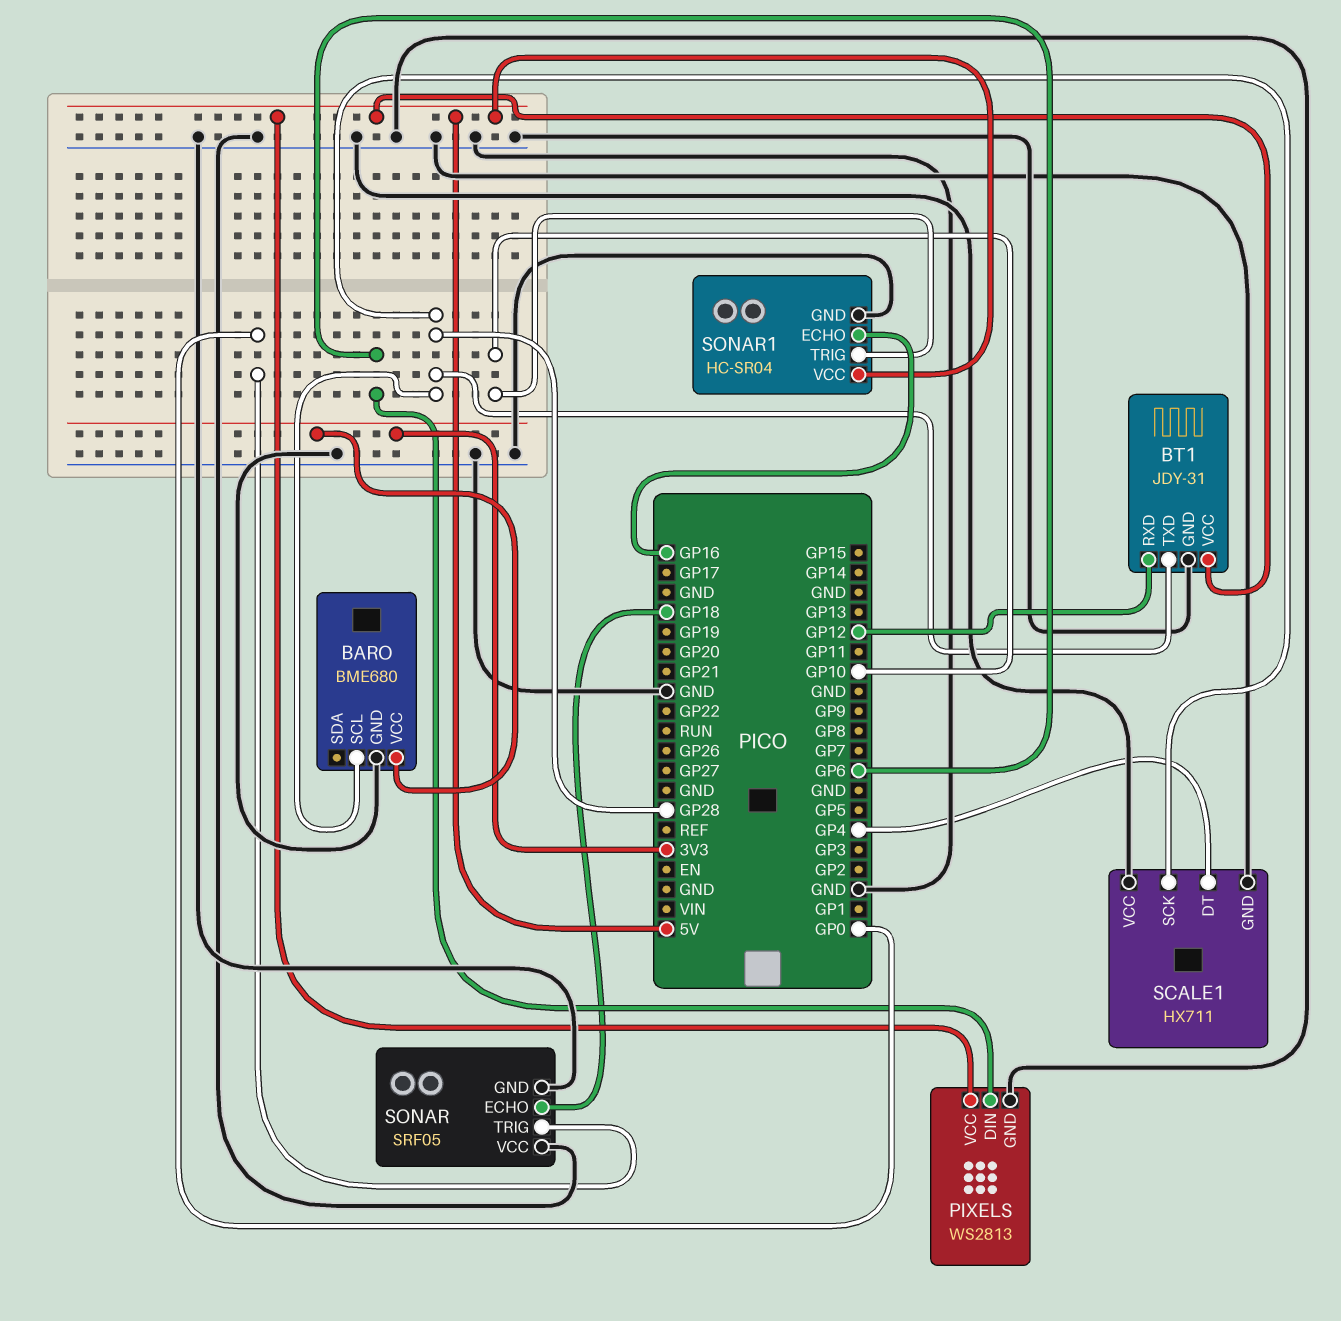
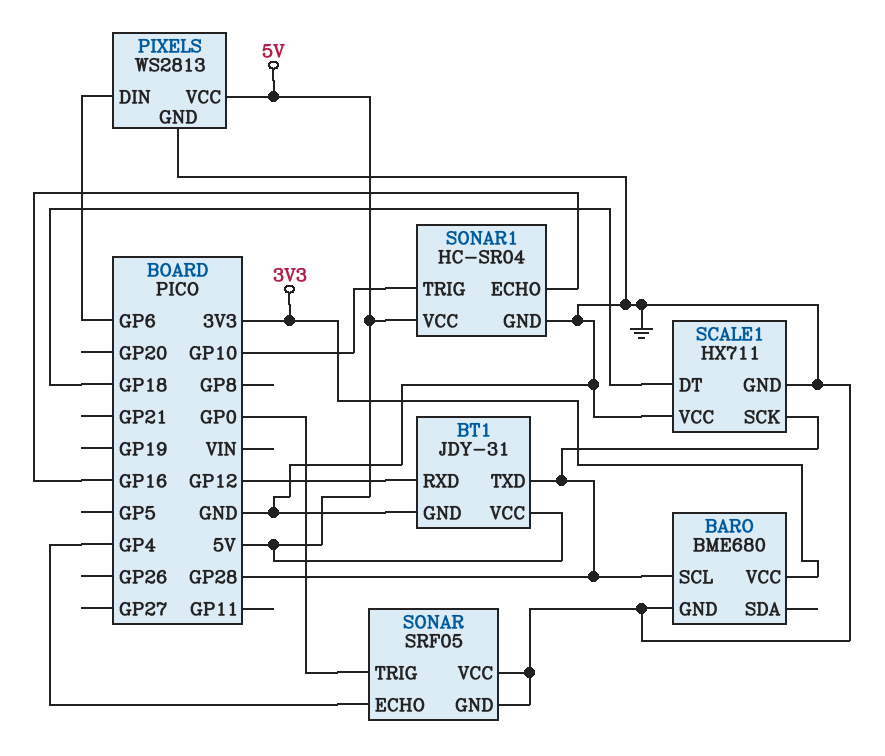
SCALE1 pin DT: GP4 -> GP18
SONAR pin ECHO: GP18 -> GP4

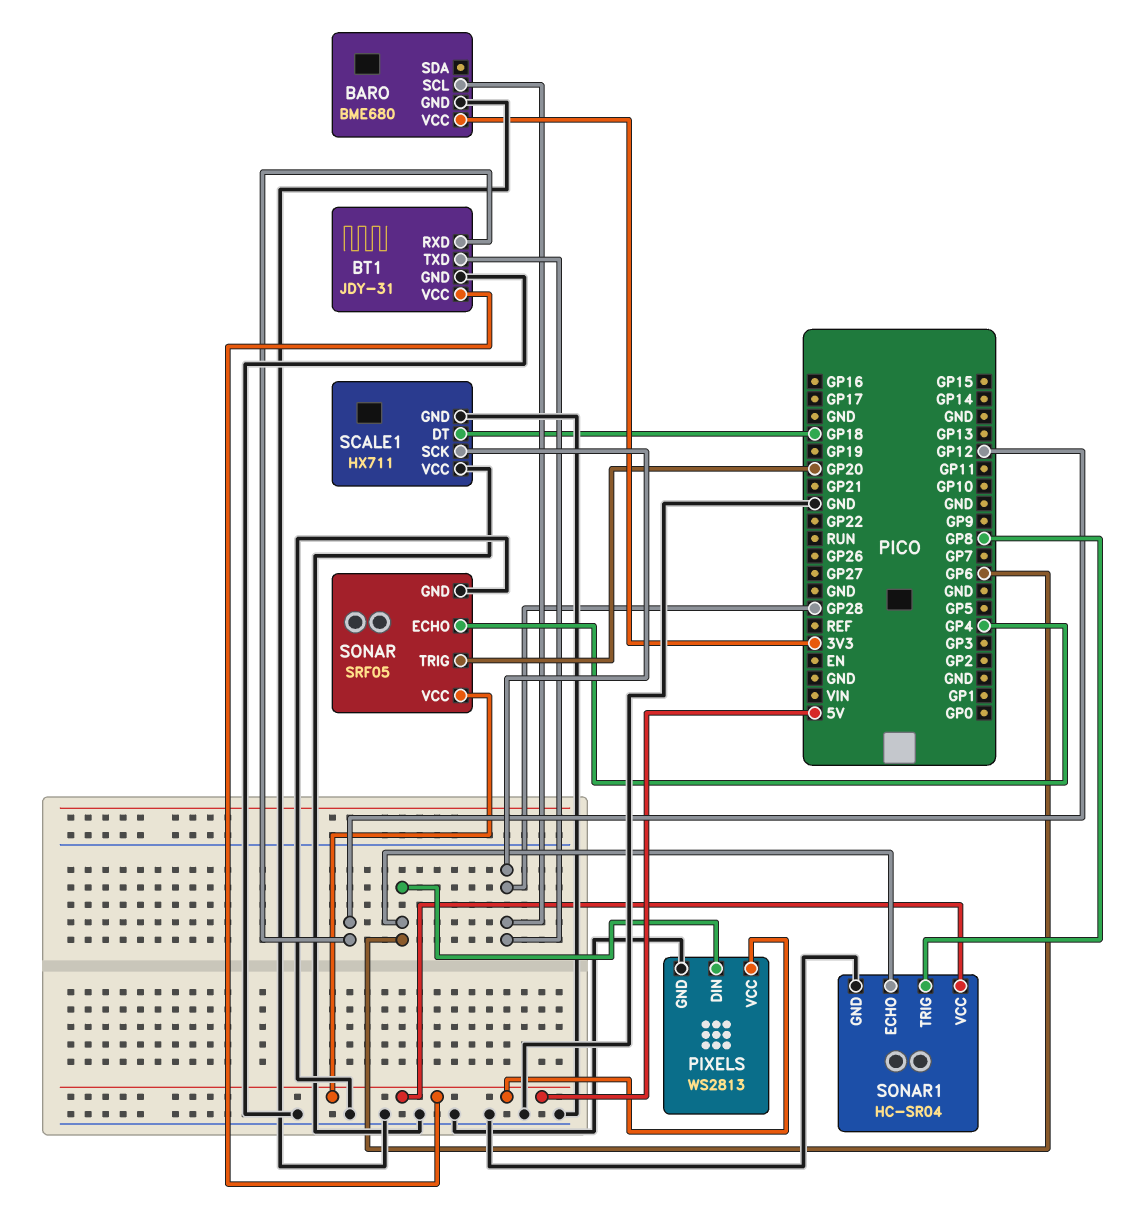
SONAR pin TRIG: GP0 -> GP20
SONAR pin VCC: GND -> 5V
SONAR1 pin ECHO: GP16 -> GP6
SONAR1 pin TRIG: GP10 -> GP8

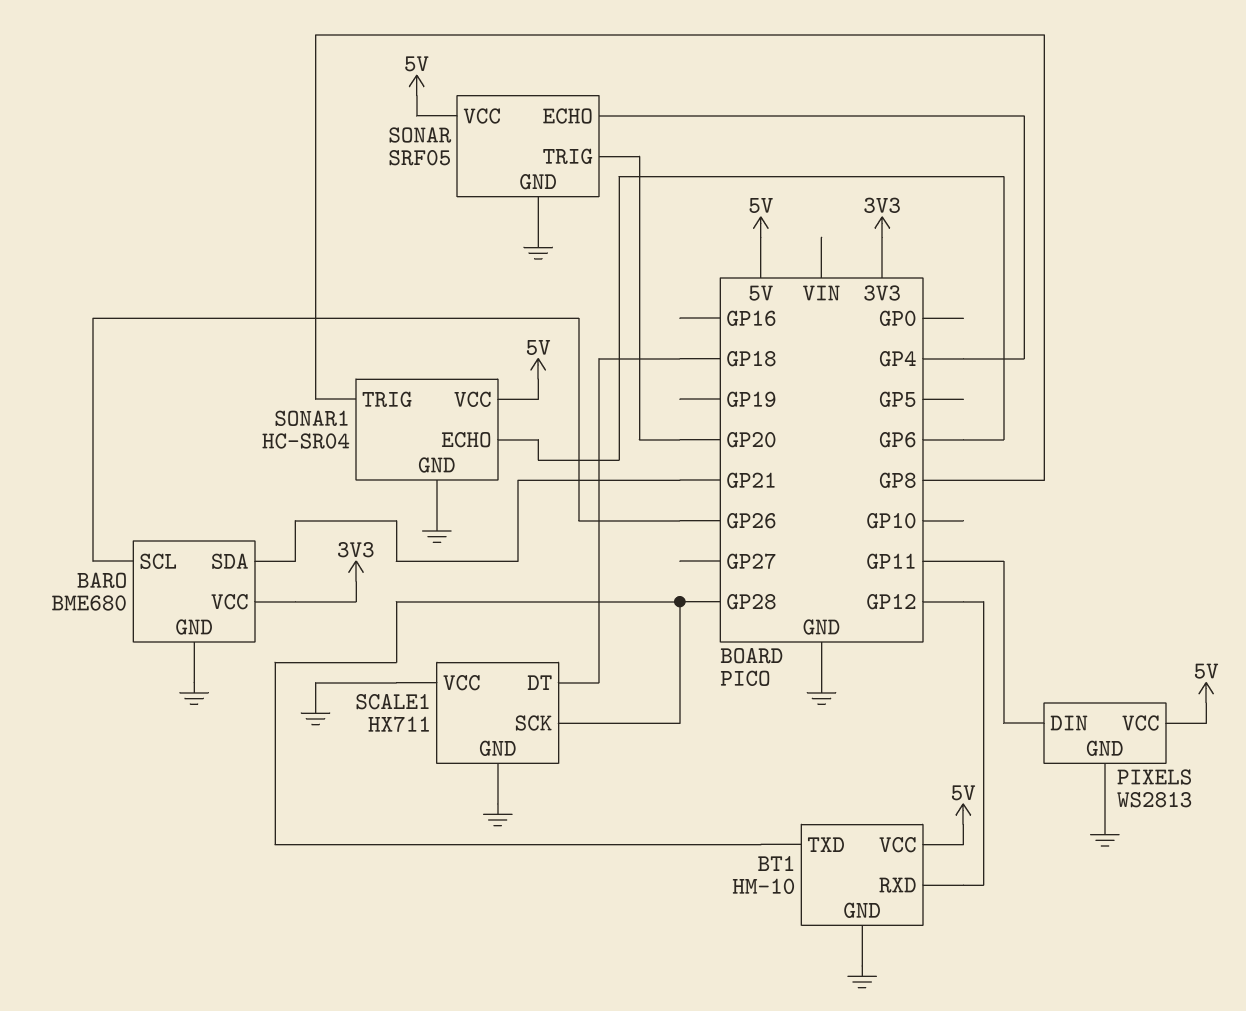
BARO pin SCL: GP28 -> GP26
BARO pin SDA: none -> GP21
BT1: JDY-31 -> HM-10
PIXELS pin DIN: GP6 -> GP11

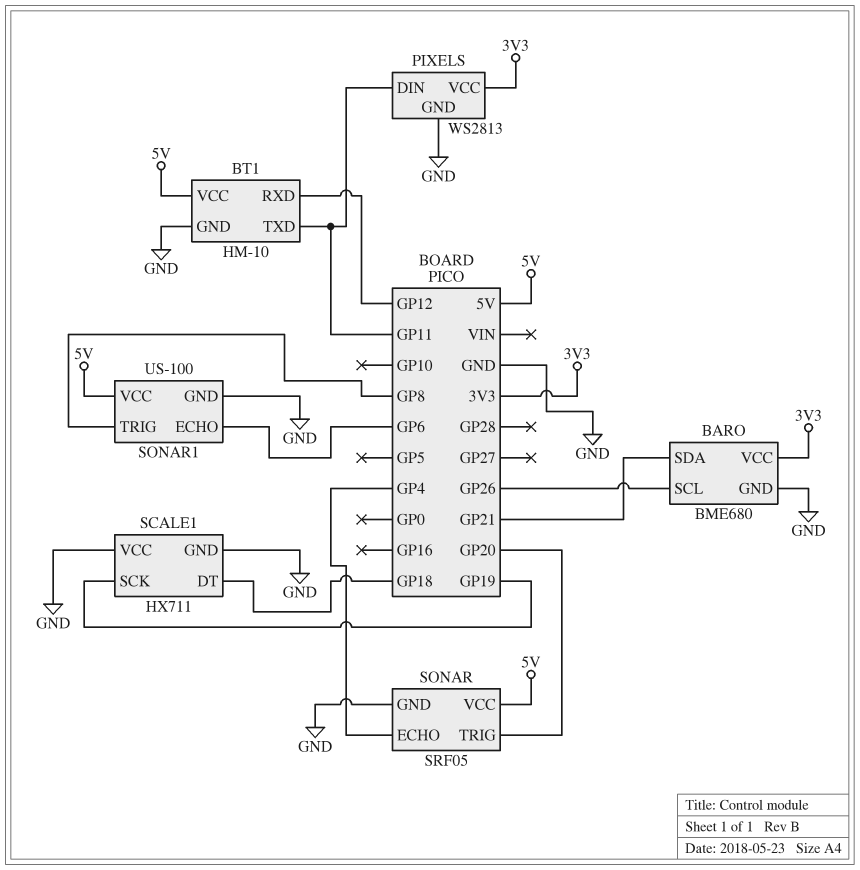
BT1 pin TXD: GP28 -> GP11
PIXELS pin VCC: 5V -> 3V3
SCALE1 pin SCK: GP28 -> GP19
SONAR1: HC-SR04 -> US-100

